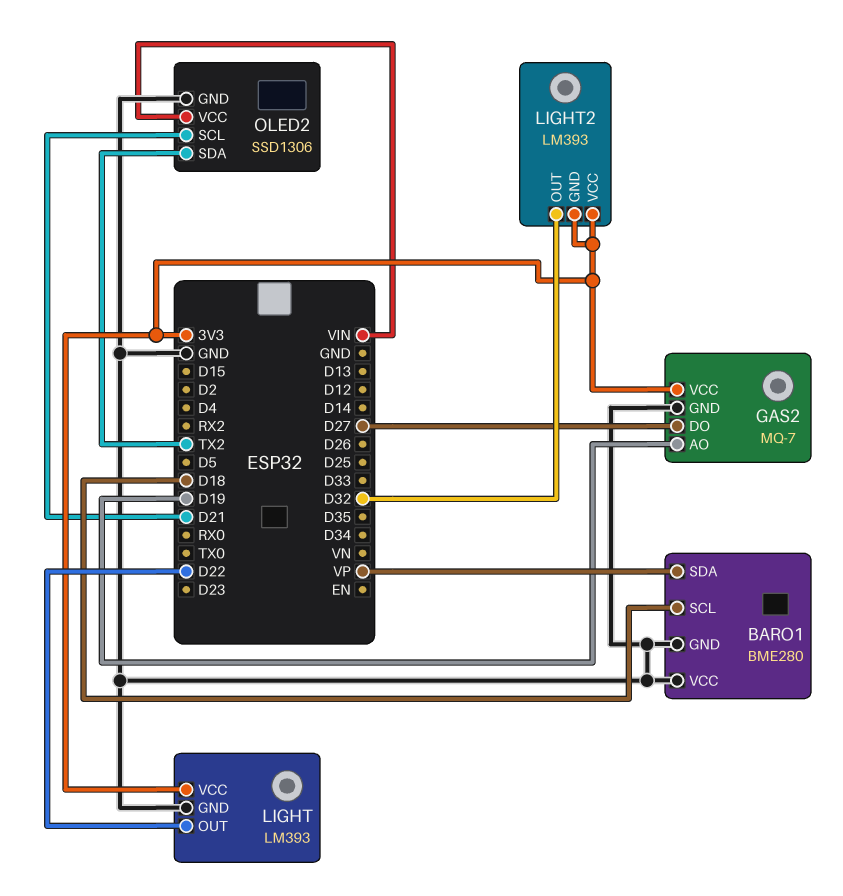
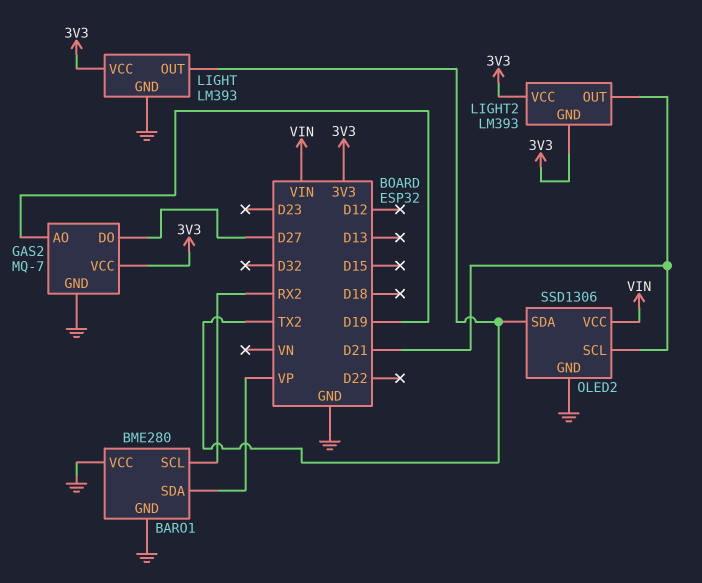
BARO1 pin SCL: D18 -> RX2
LIGHT pin OUT: D22 -> TX2
LIGHT2 pin OUT: D32 -> D21

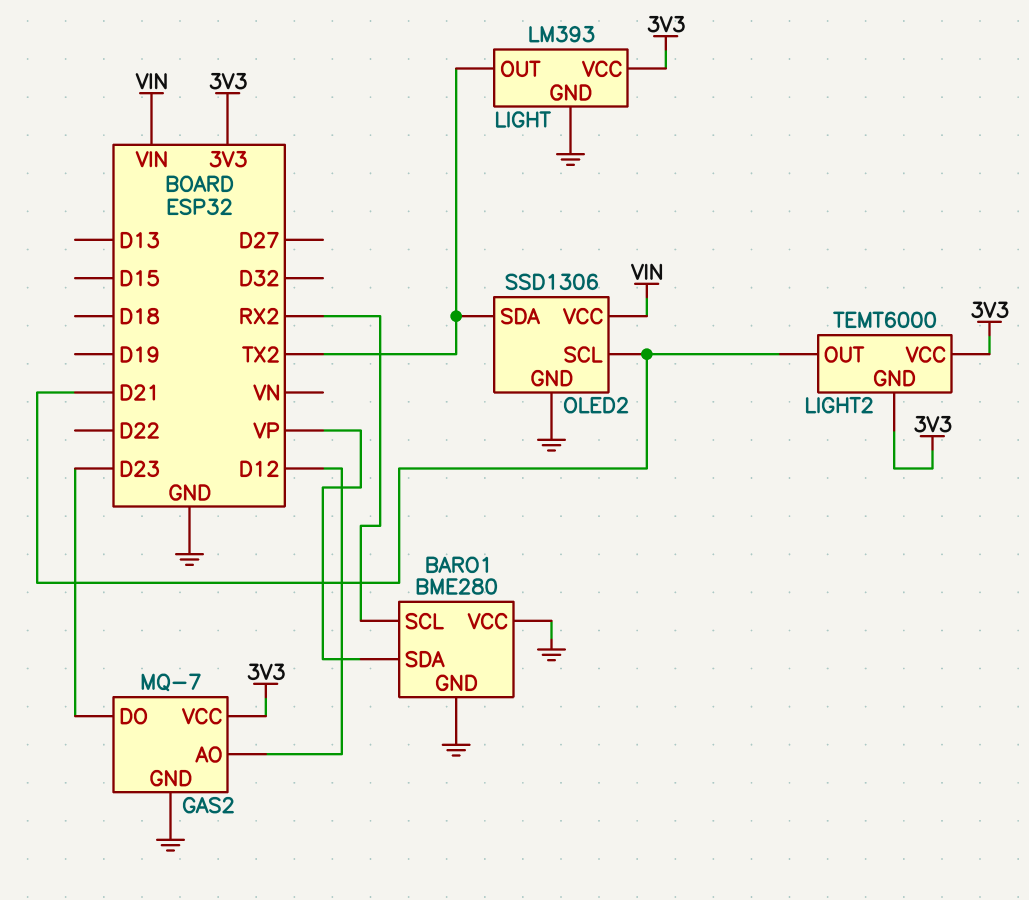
GAS2 pin AO: D19 -> D12
GAS2 pin DO: D27 -> D23
LIGHT2: LM393 -> TEMT6000

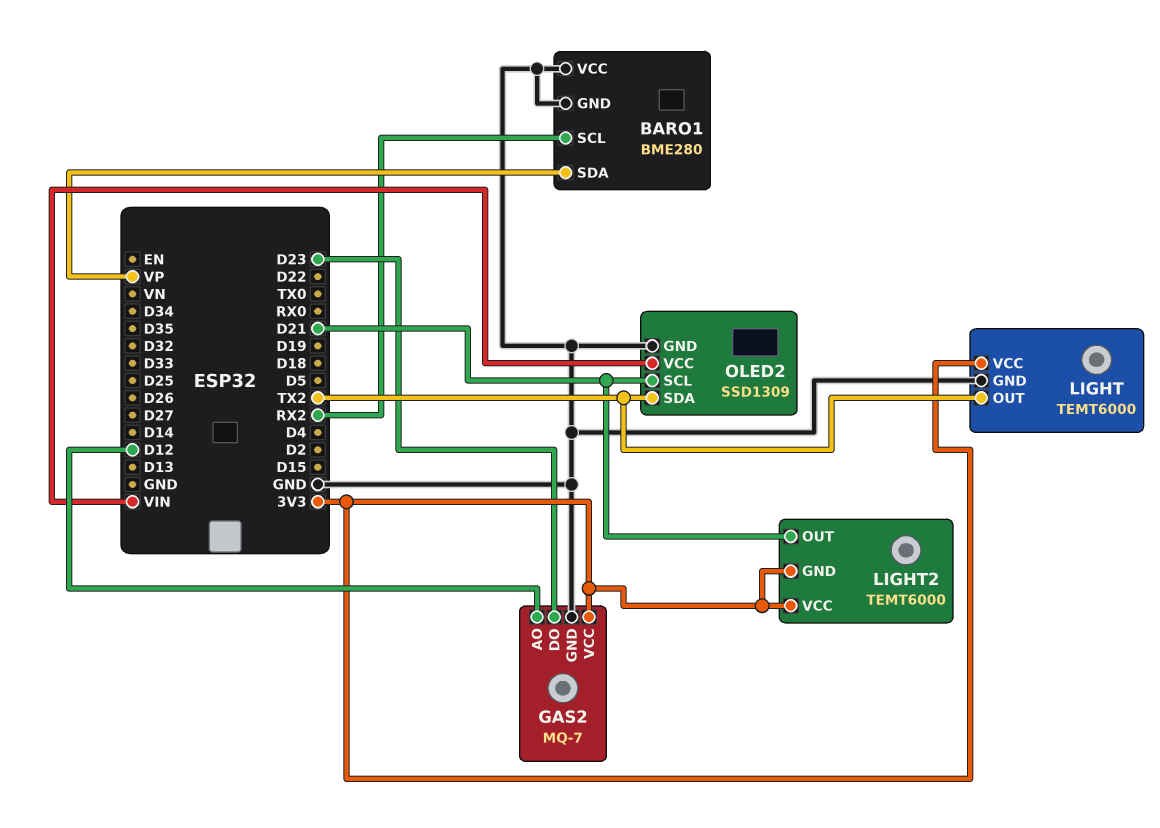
LIGHT: LM393 -> TEMT6000
OLED2: SSD1306 -> SSD1309

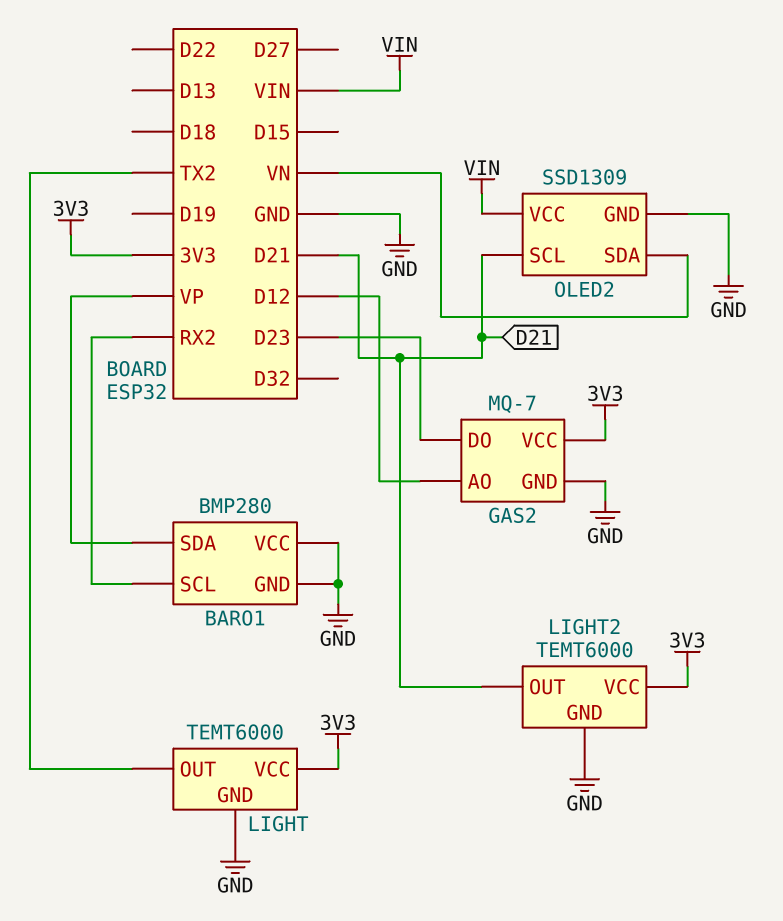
BARO1: BME280 -> BMP280
LIGHT2 pin GND: 3V3 -> GND
OLED2 pin SDA: TX2 -> VN

